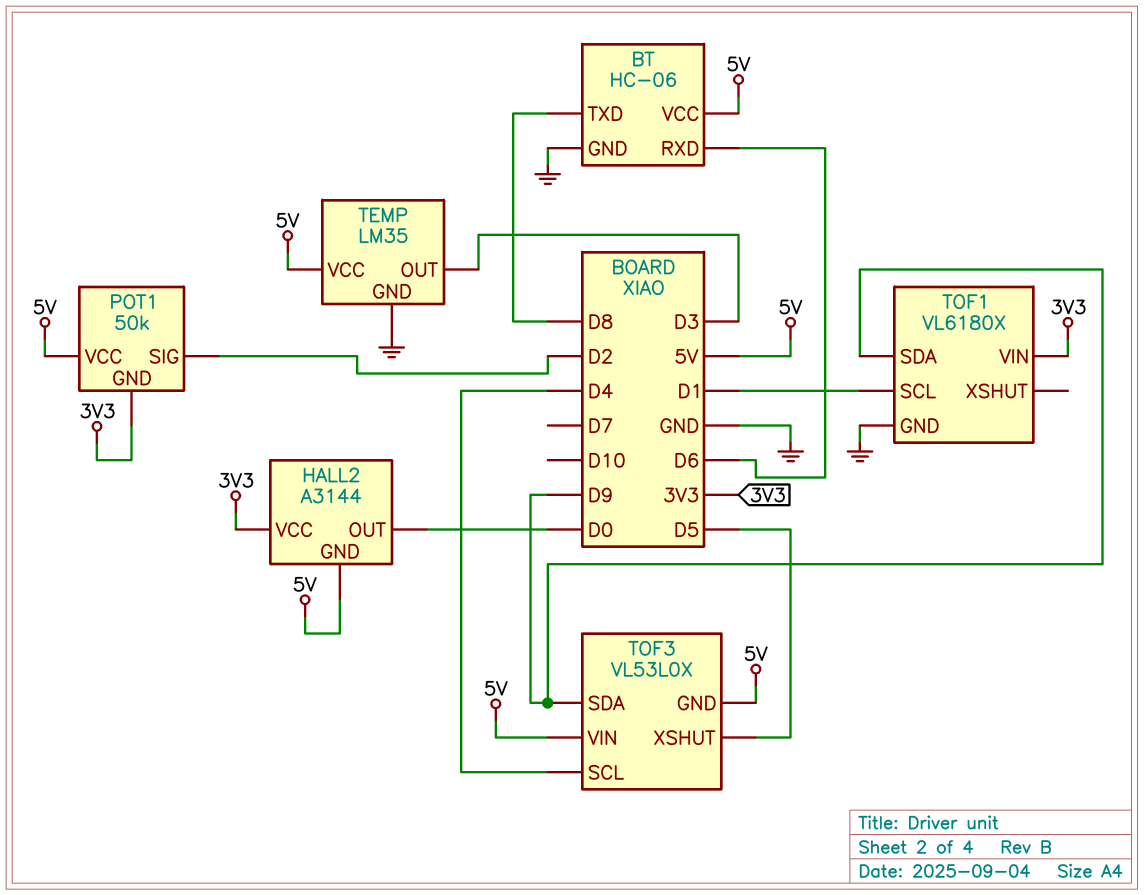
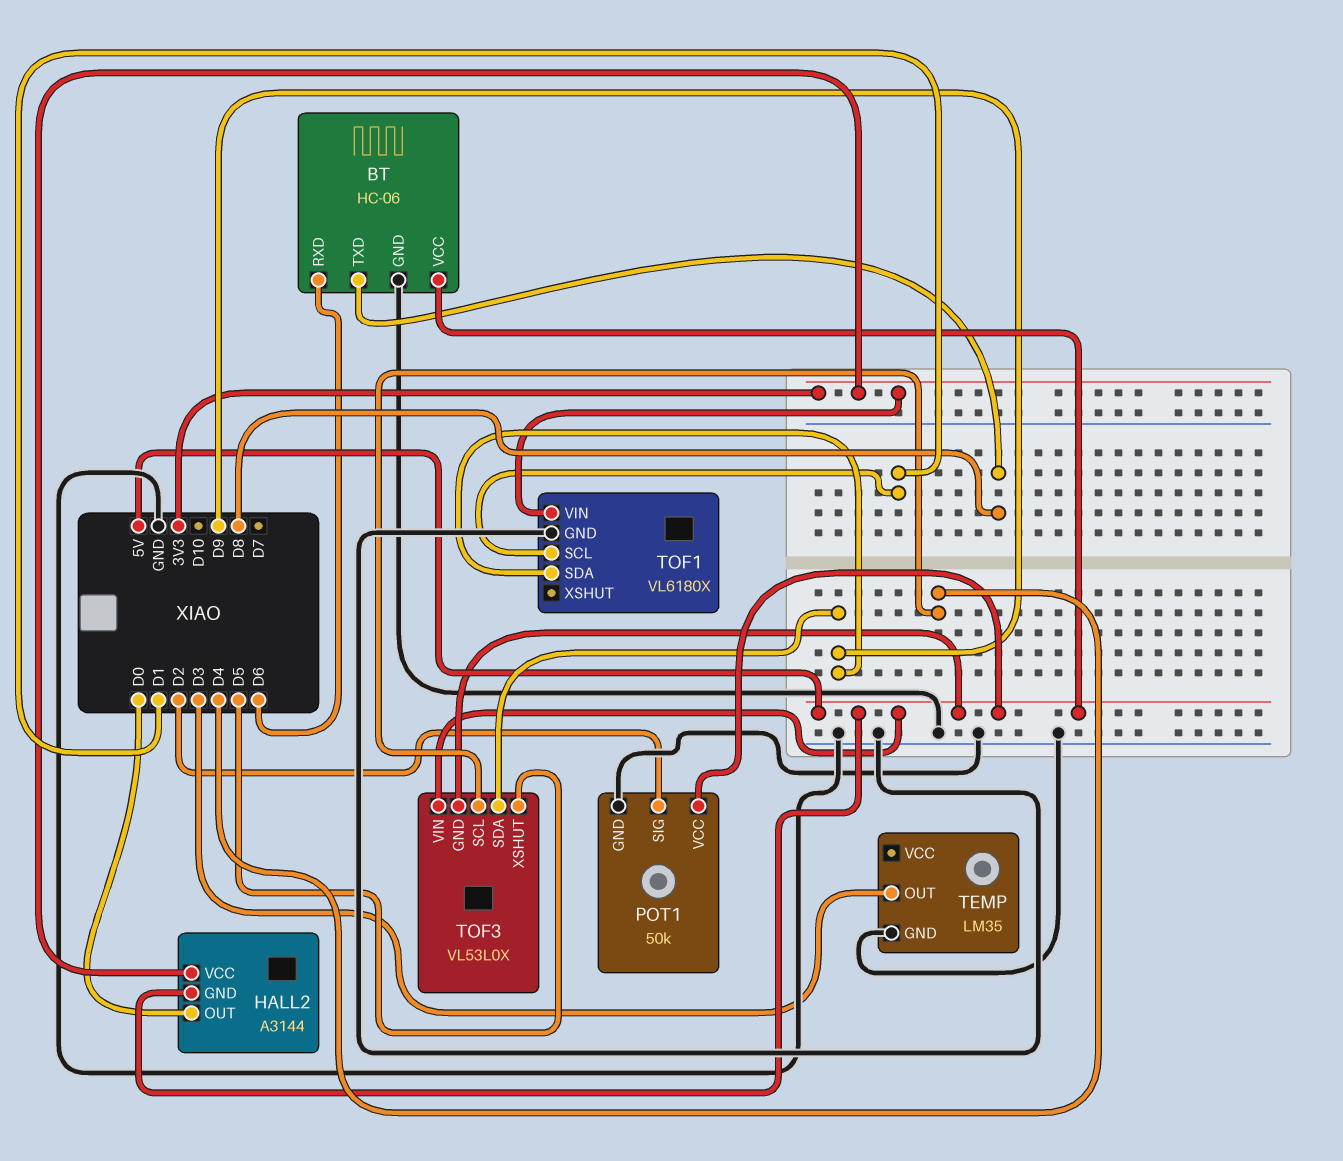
POT1 pin GND: 3V3 -> GND
TEMP pin VCC: 5V -> none

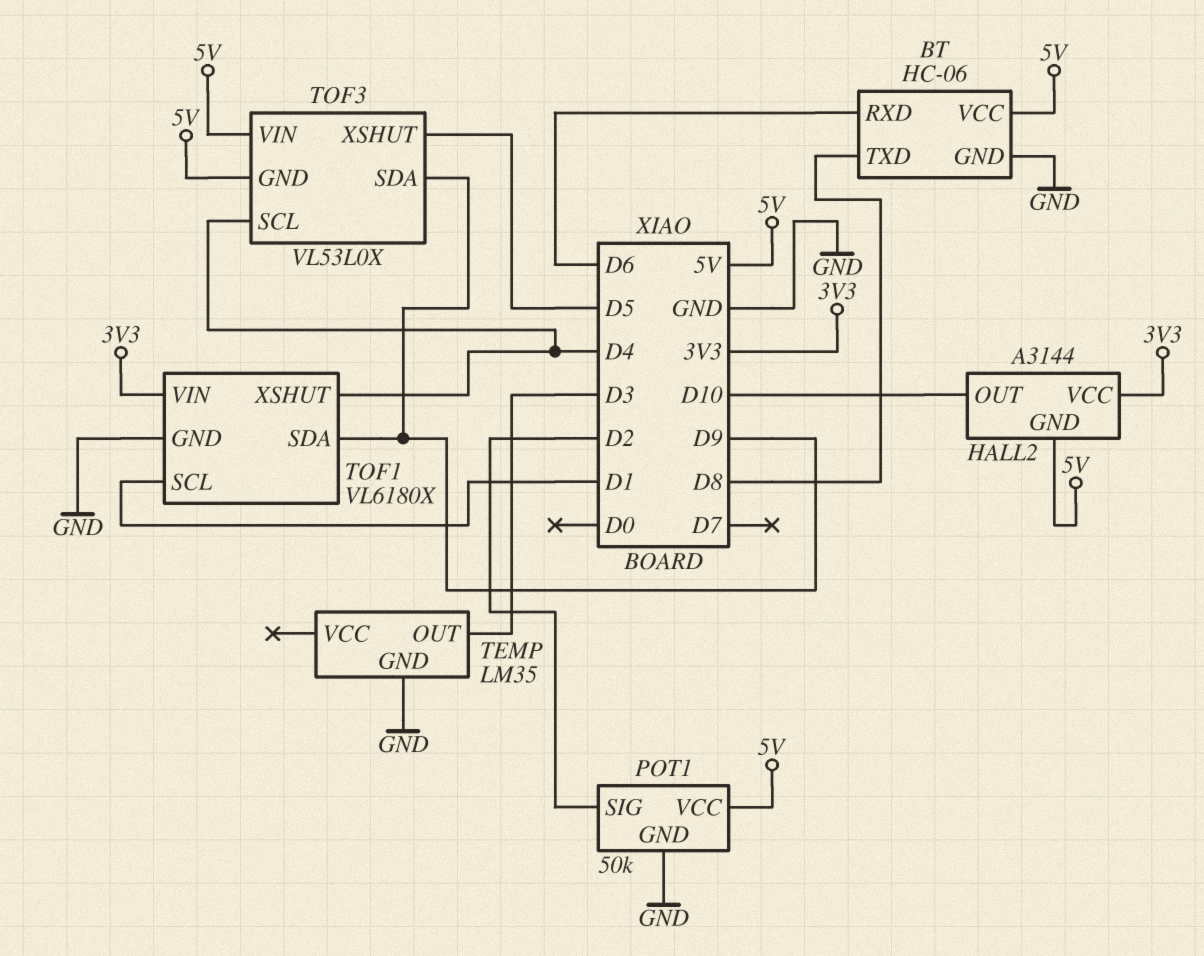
HALL2 pin OUT: D0 -> D10
TOF1 pin XSHUT: none -> D4

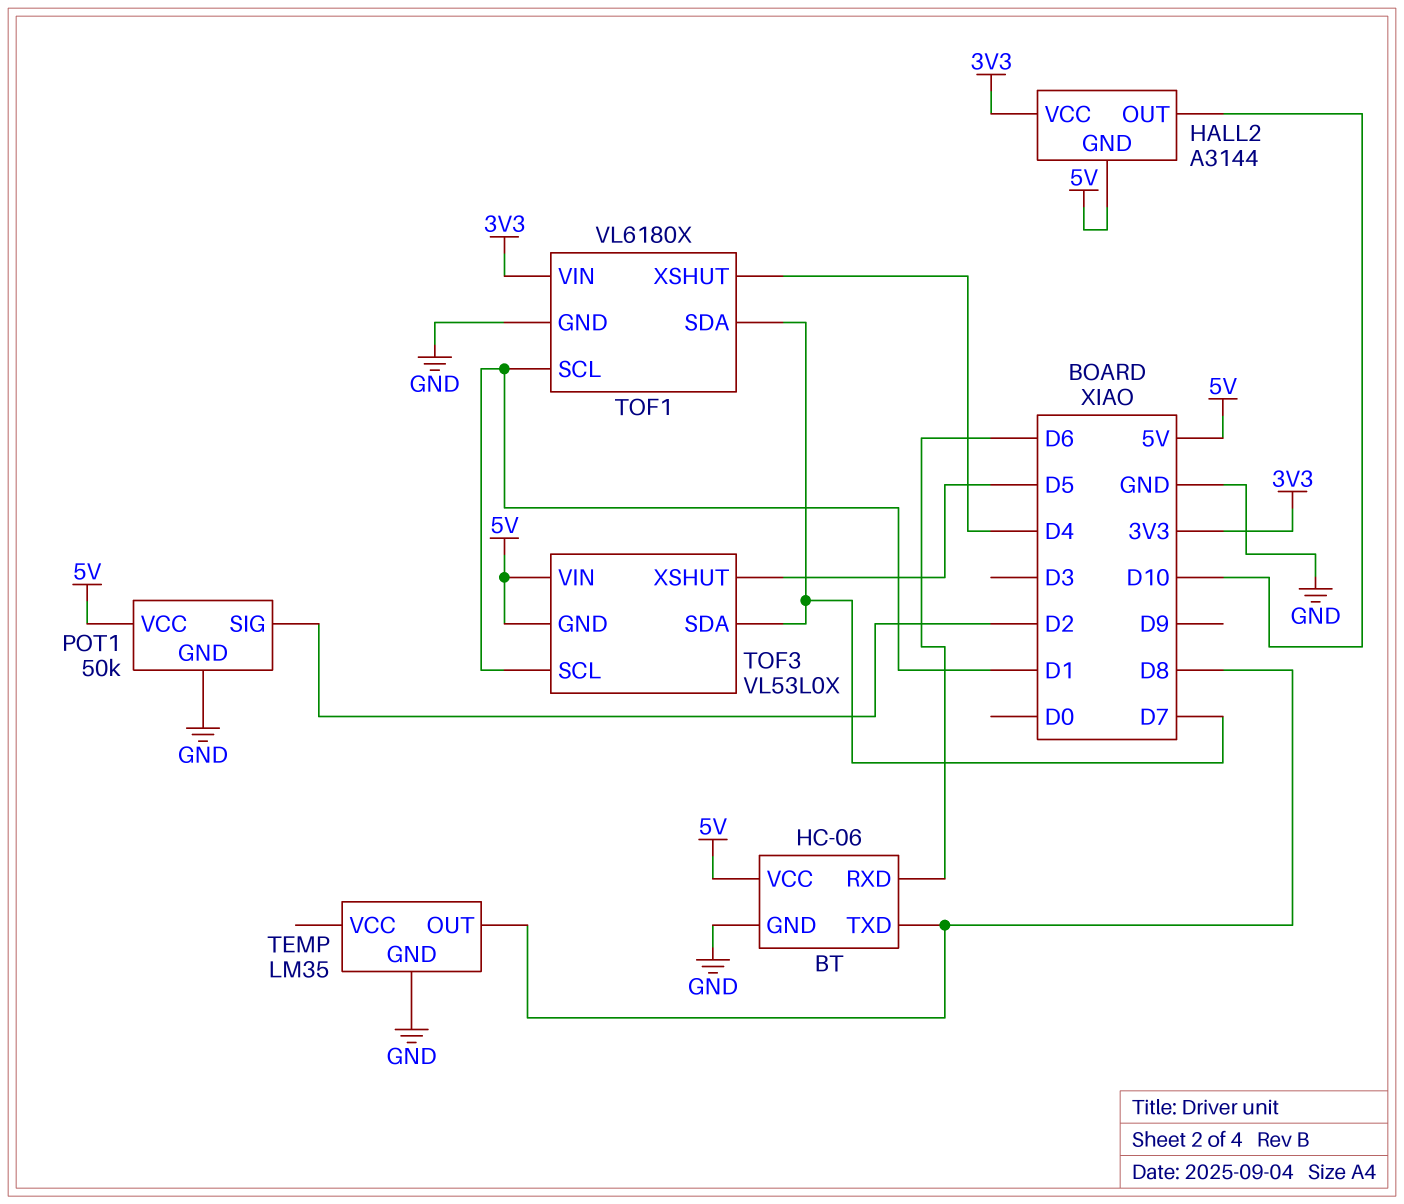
TEMP pin OUT: D3 -> D8
TOF1 pin SDA: D9 -> D7
TOF3 pin SCL: D4 -> D1
TOF3 pin SDA: D9 -> D7

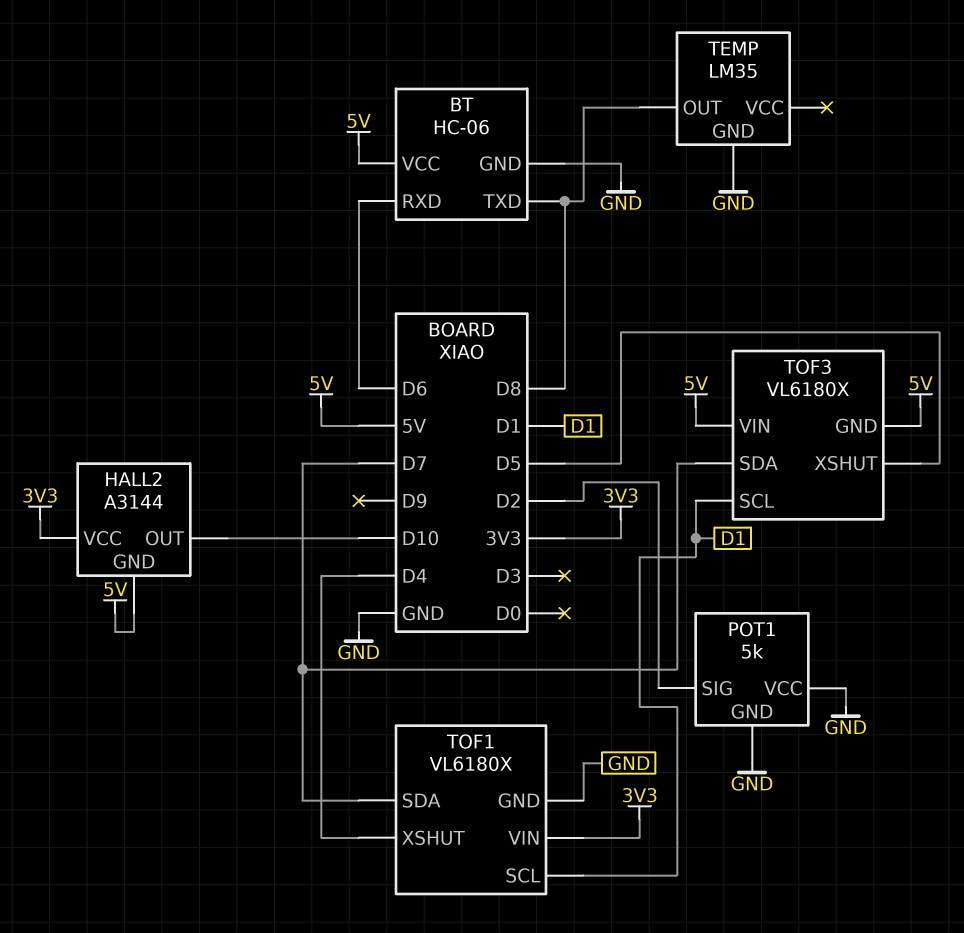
POT1: 50k -> 5k
POT1 pin VCC: 5V -> GND
TOF3: VL53L0X -> VL6180X

